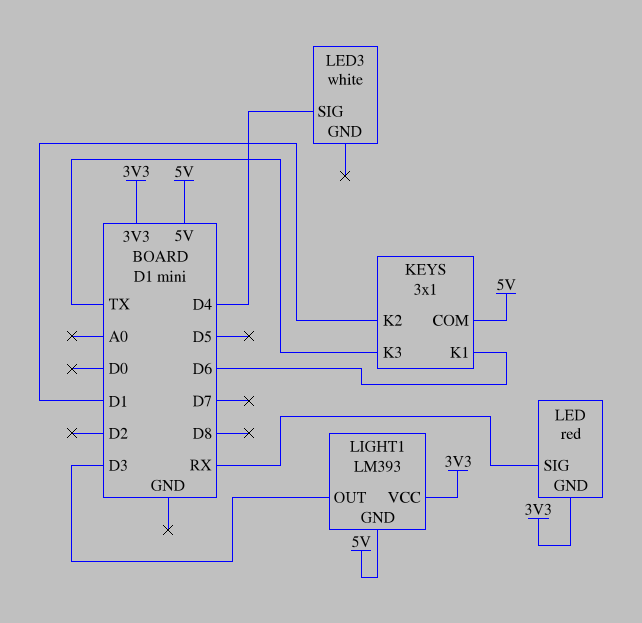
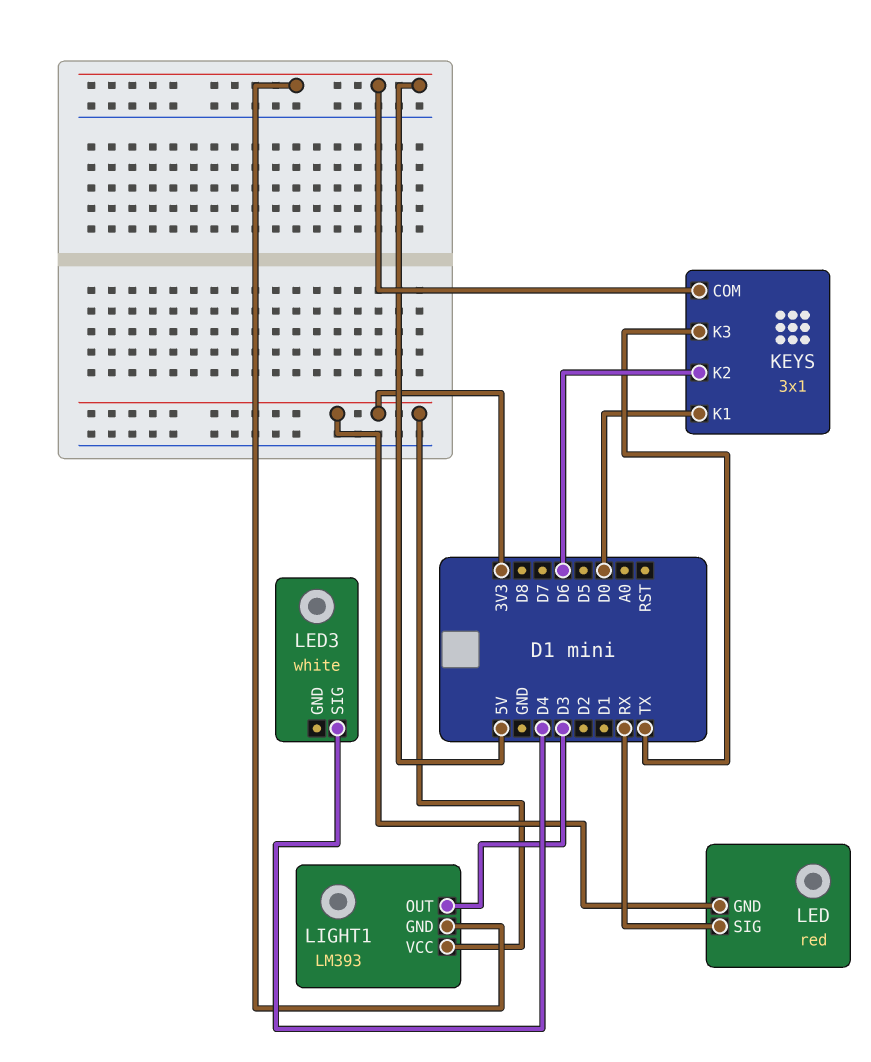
KEYS pin K1: D6 -> D0
KEYS pin K2: D1 -> D6

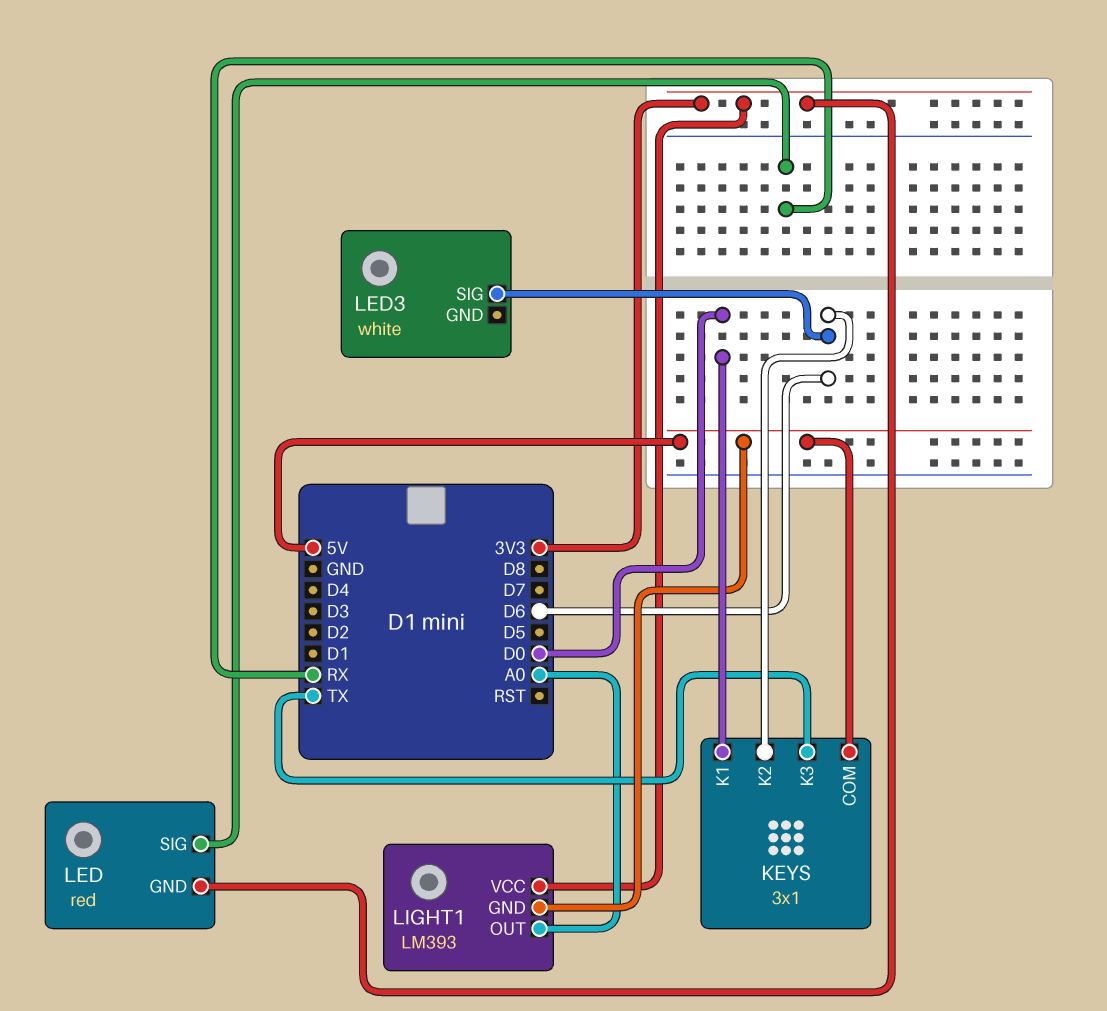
LED3 pin SIG: D4 -> D6
LIGHT1 pin OUT: D3 -> A0

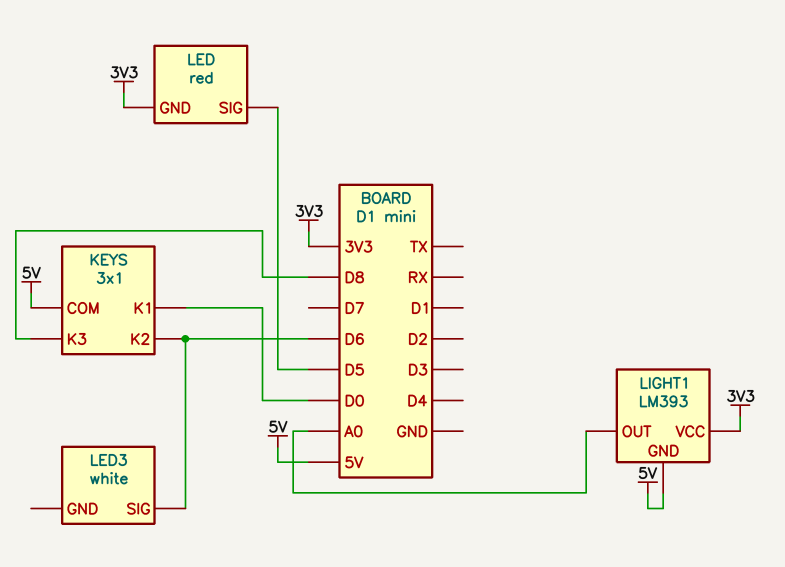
KEYS pin K3: TX -> D8
LED pin SIG: RX -> D5

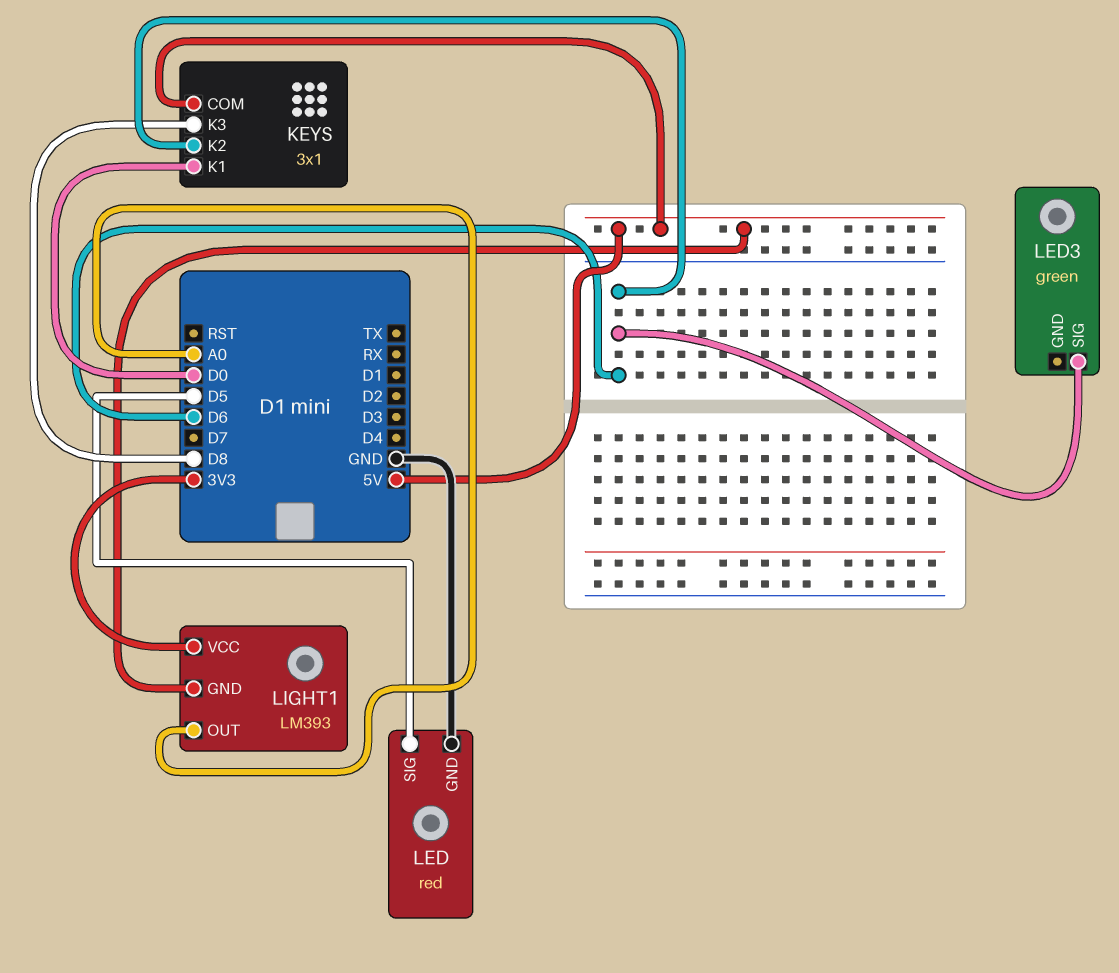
LED pin GND: 3V3 -> GND
LED3: white -> green

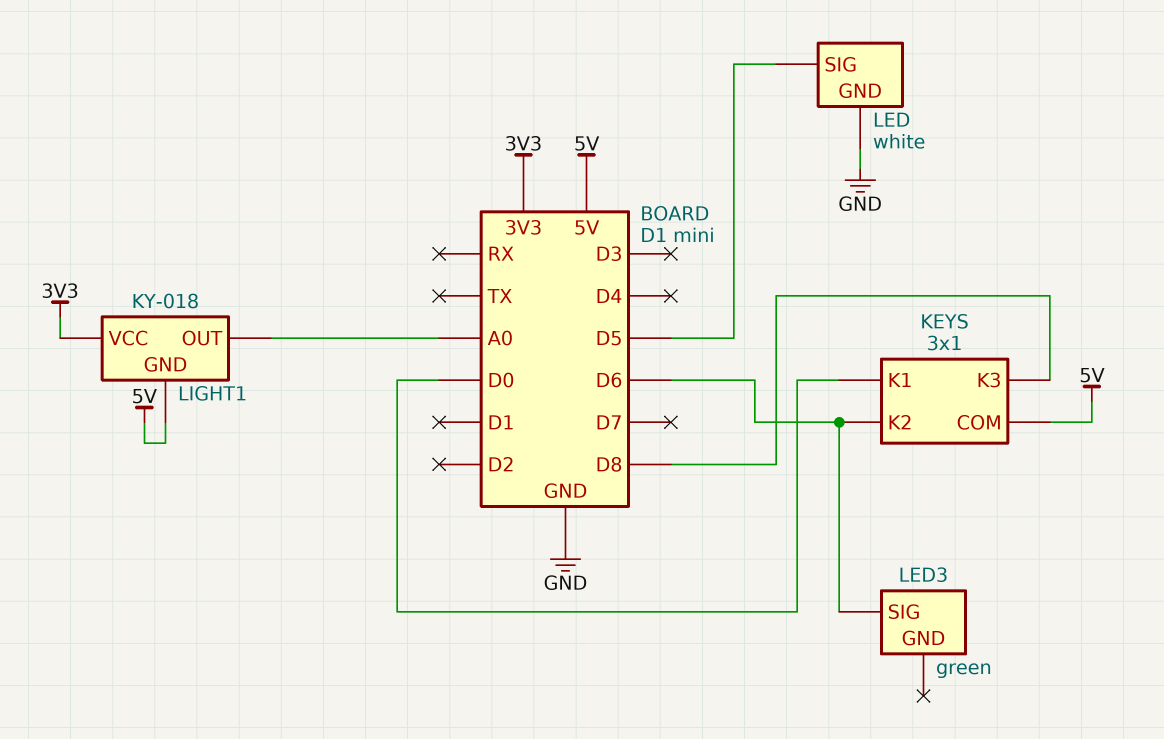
LED: red -> white
LIGHT1: LM393 -> KY-018

